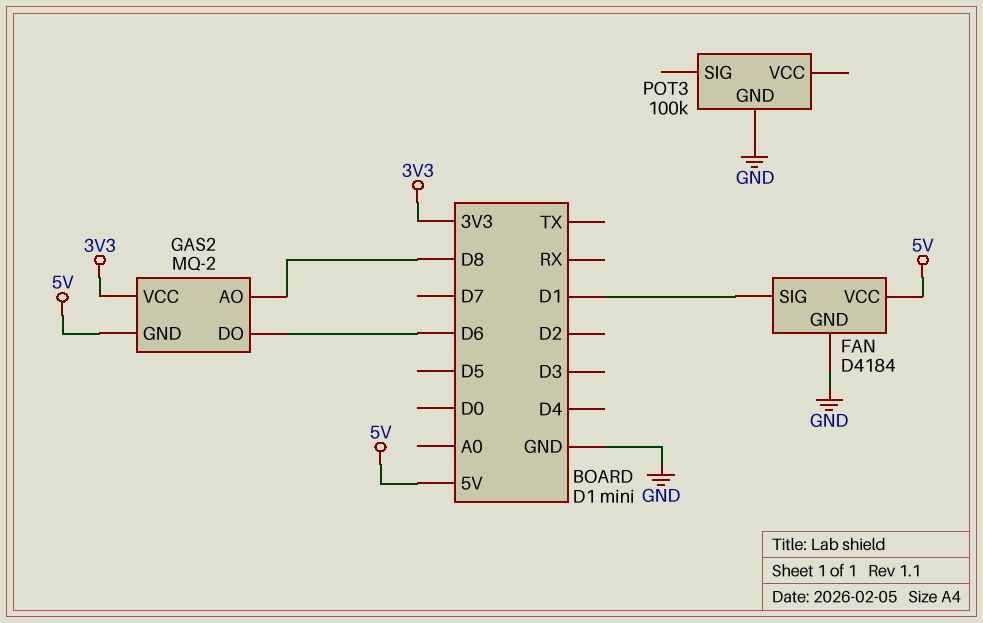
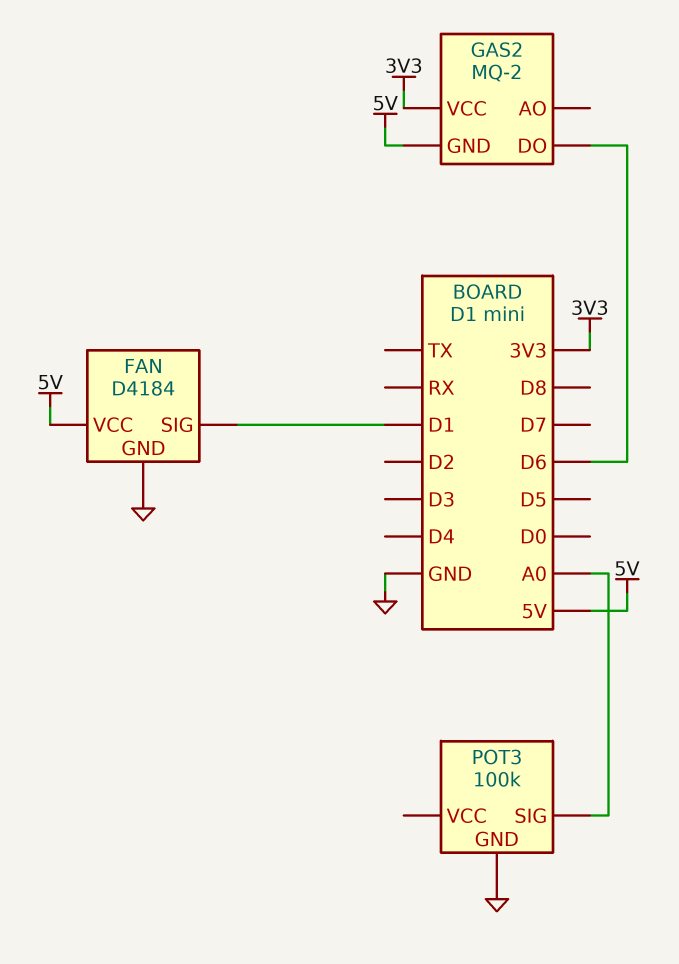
GAS2 pin AO: D8 -> none
POT3 pin SIG: none -> A0

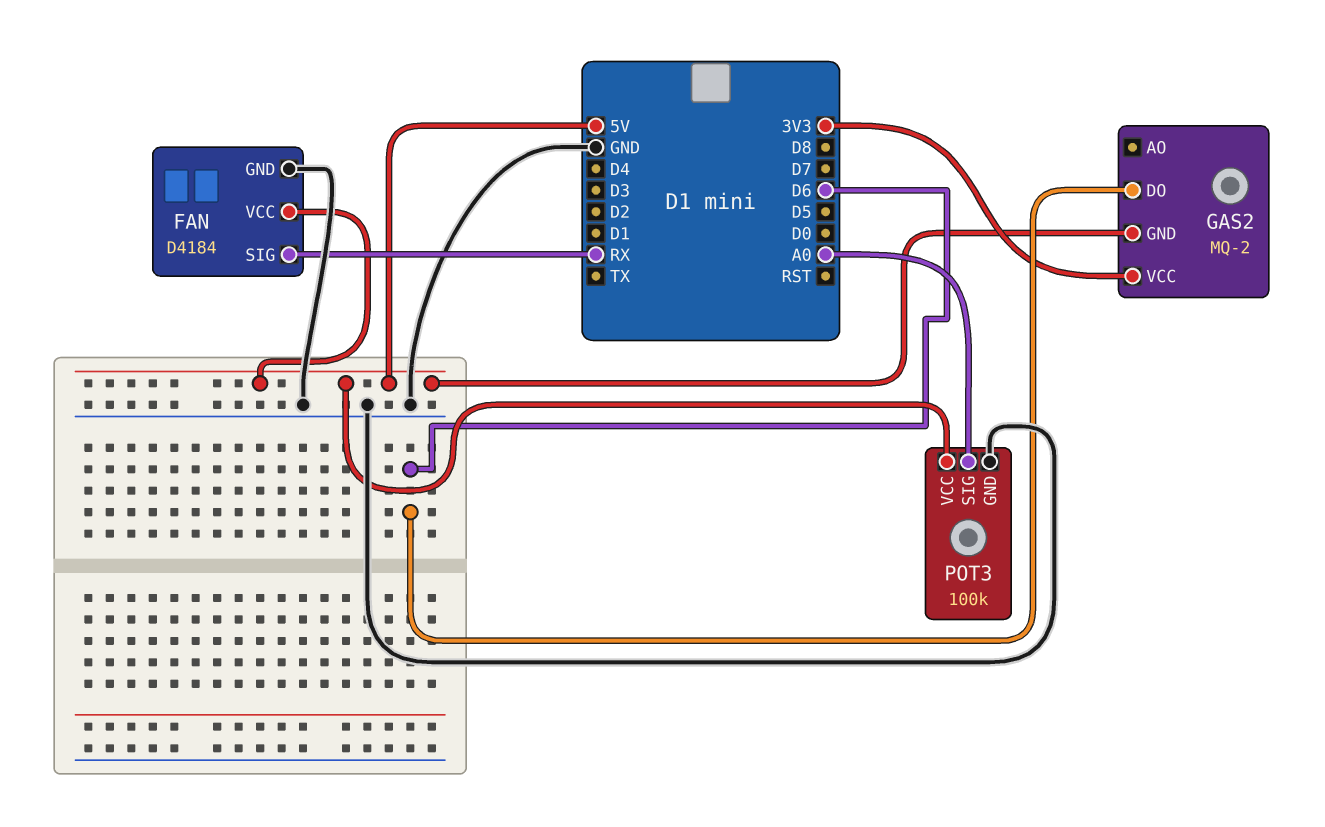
FAN pin SIG: D1 -> RX
POT3 pin VCC: none -> 5V

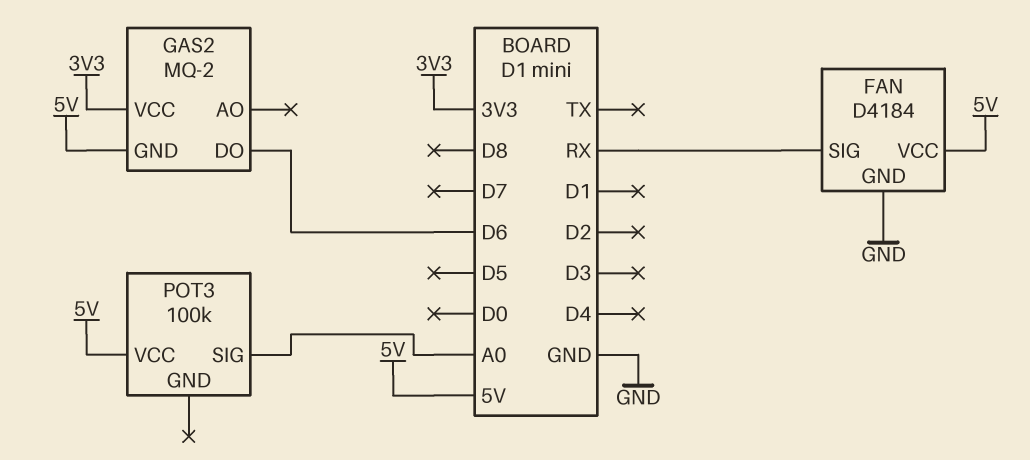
POT3 pin GND: GND -> none

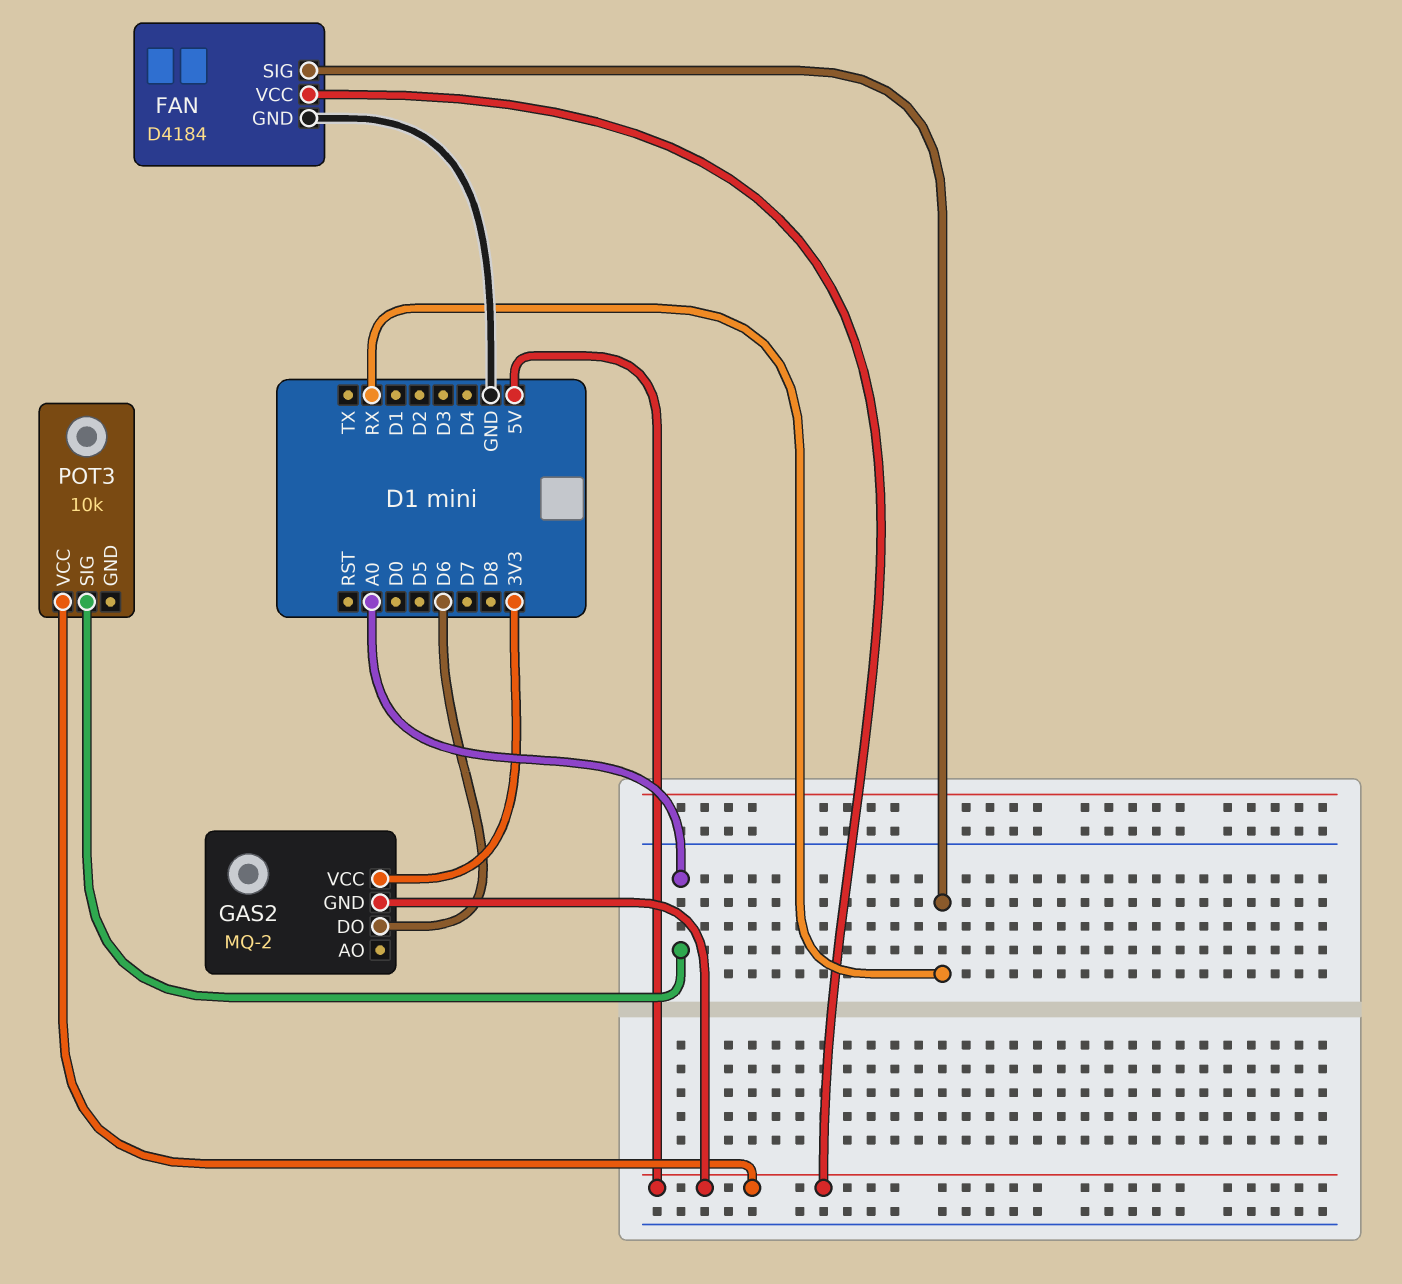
POT3: 100k -> 10k

